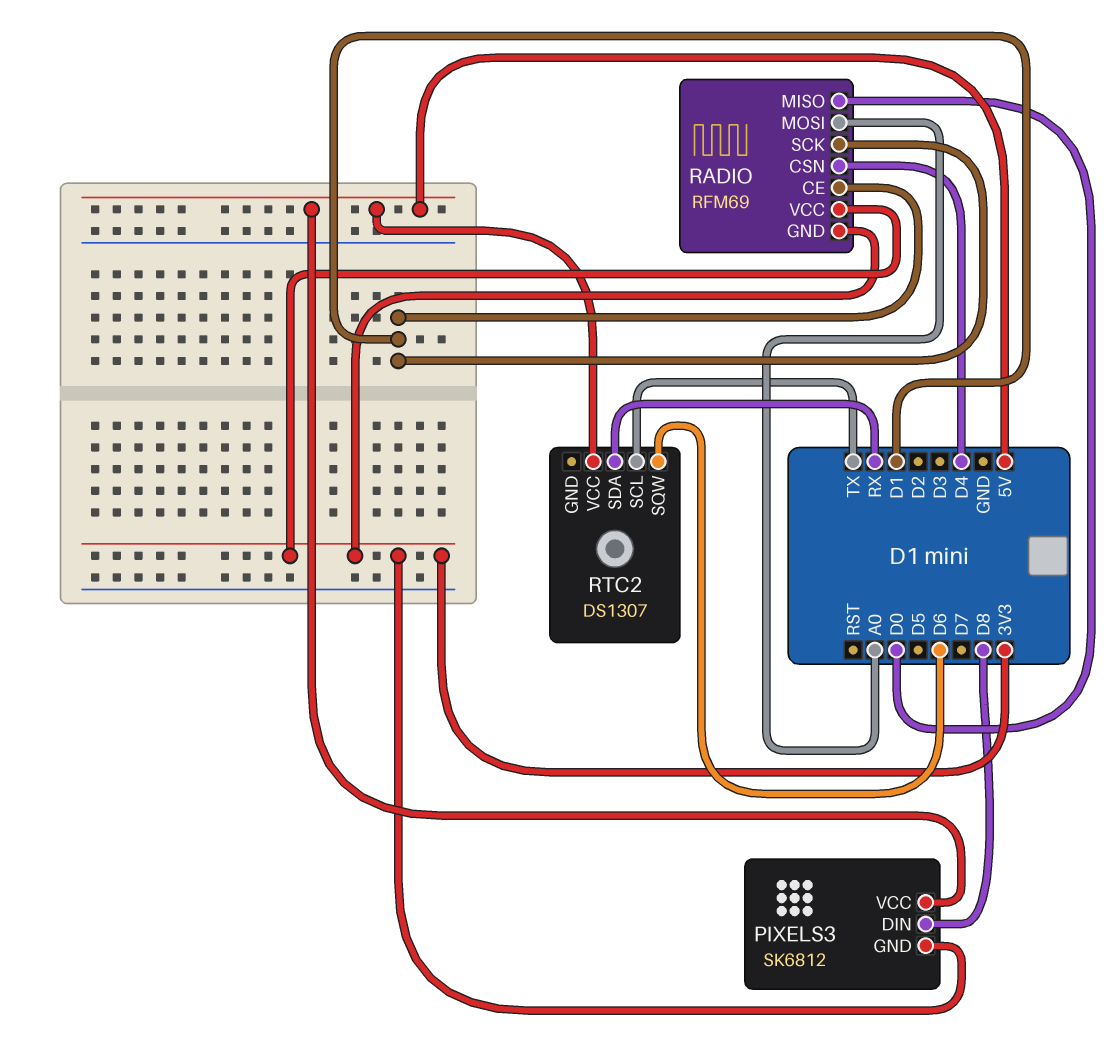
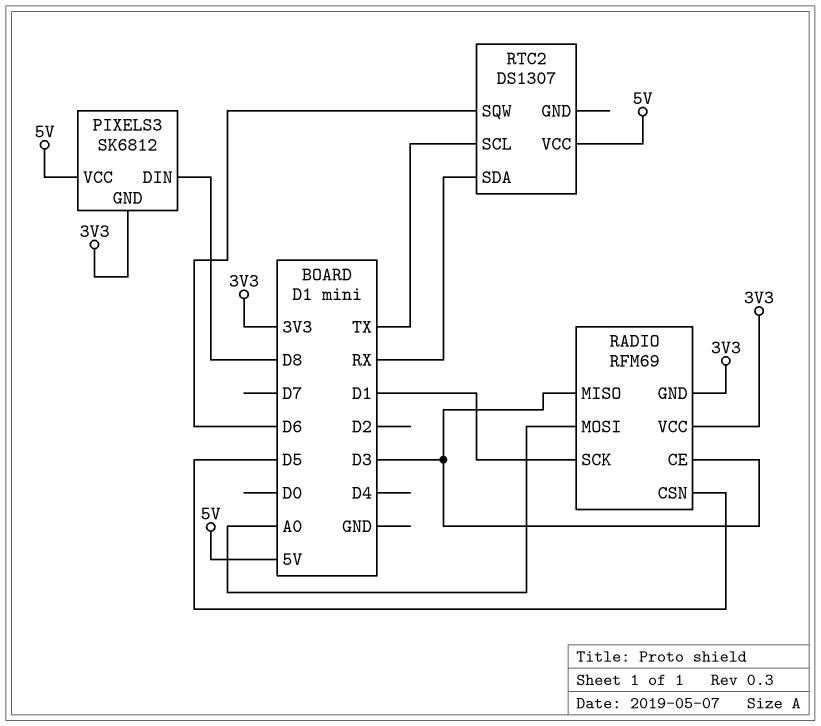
RADIO pin CE: D1 -> D3
RADIO pin CSN: D4 -> D5
RADIO pin MISO: D0 -> D3

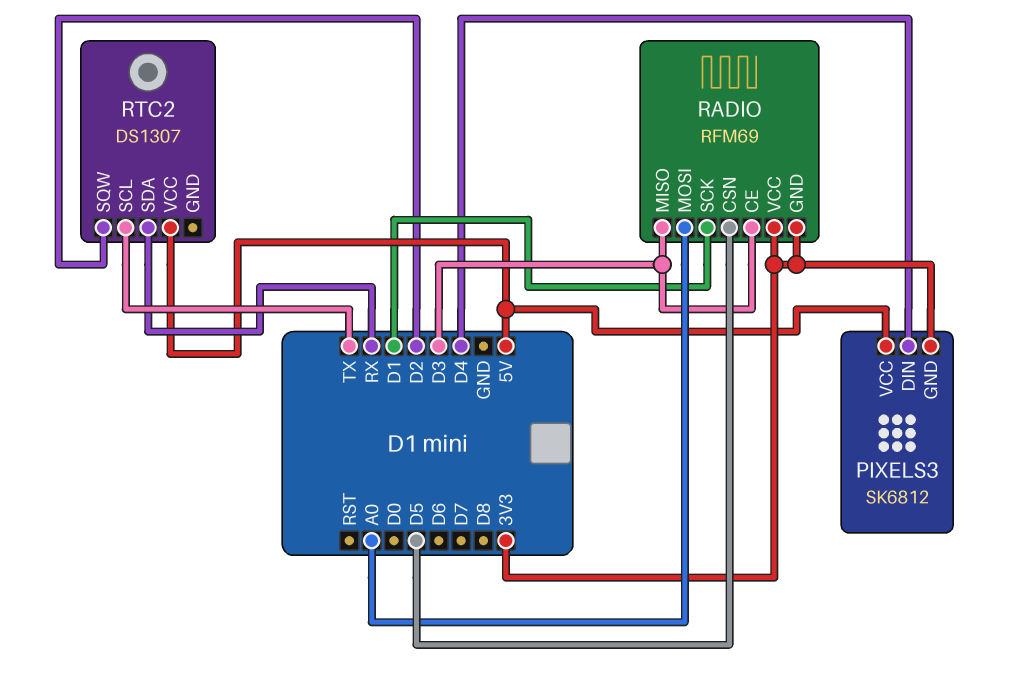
PIXELS3 pin DIN: D8 -> D4
RTC2 pin SQW: D6 -> D2

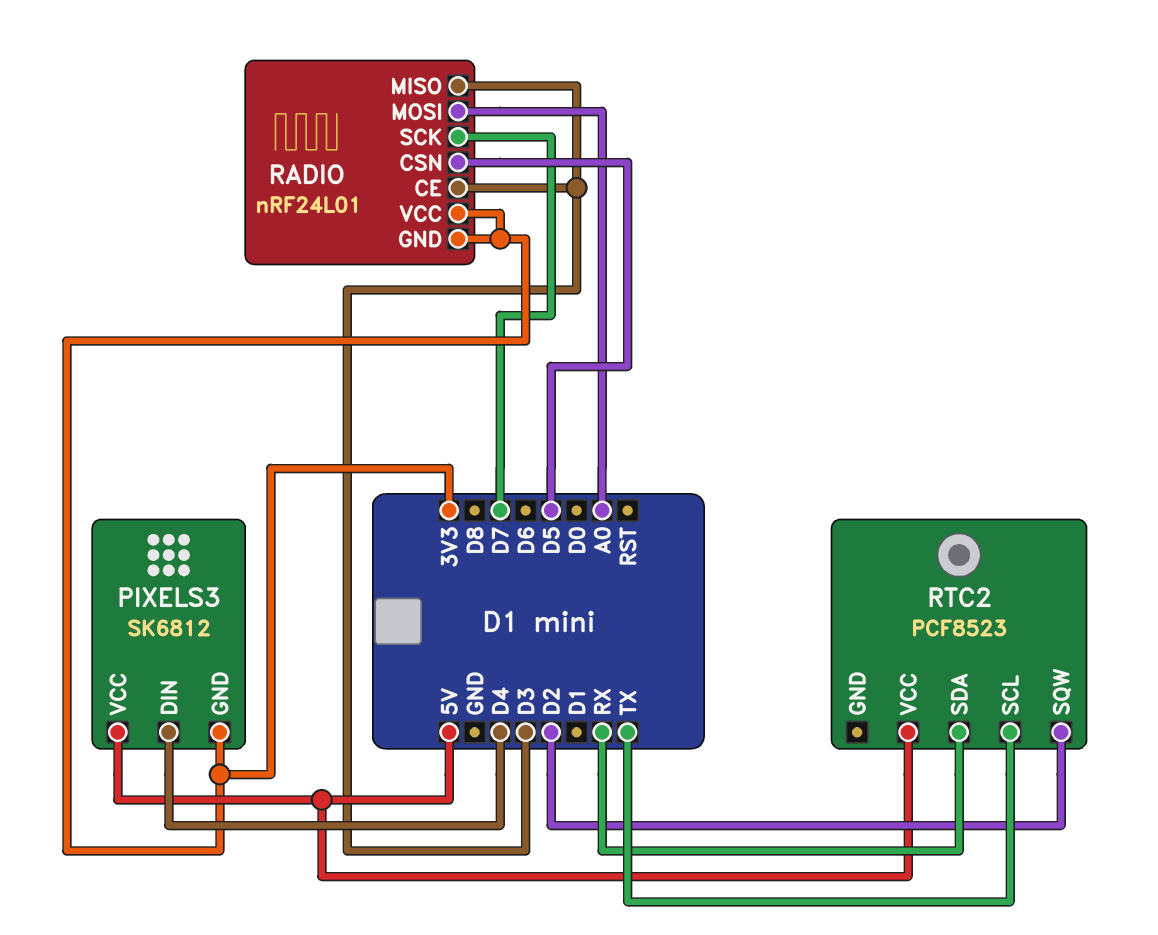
RADIO: RFM69 -> nRF24L01
RADIO pin SCK: D1 -> D7
RTC2: DS1307 -> PCF8523

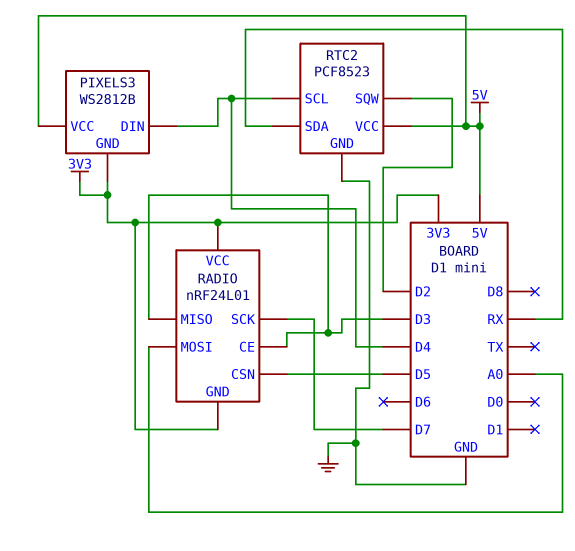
PIXELS3: SK6812 -> WS2812B
RTC2 pin GND: none -> GND
RTC2 pin SCL: TX -> D4

